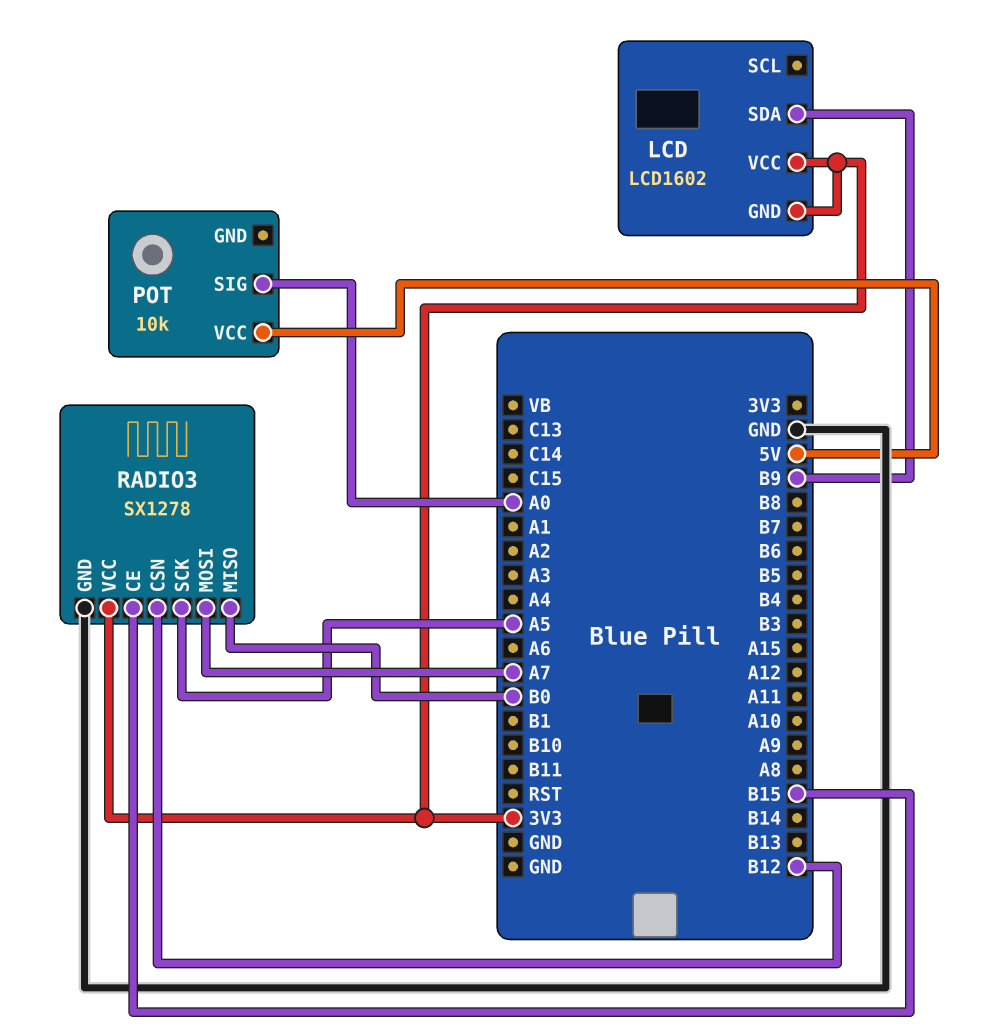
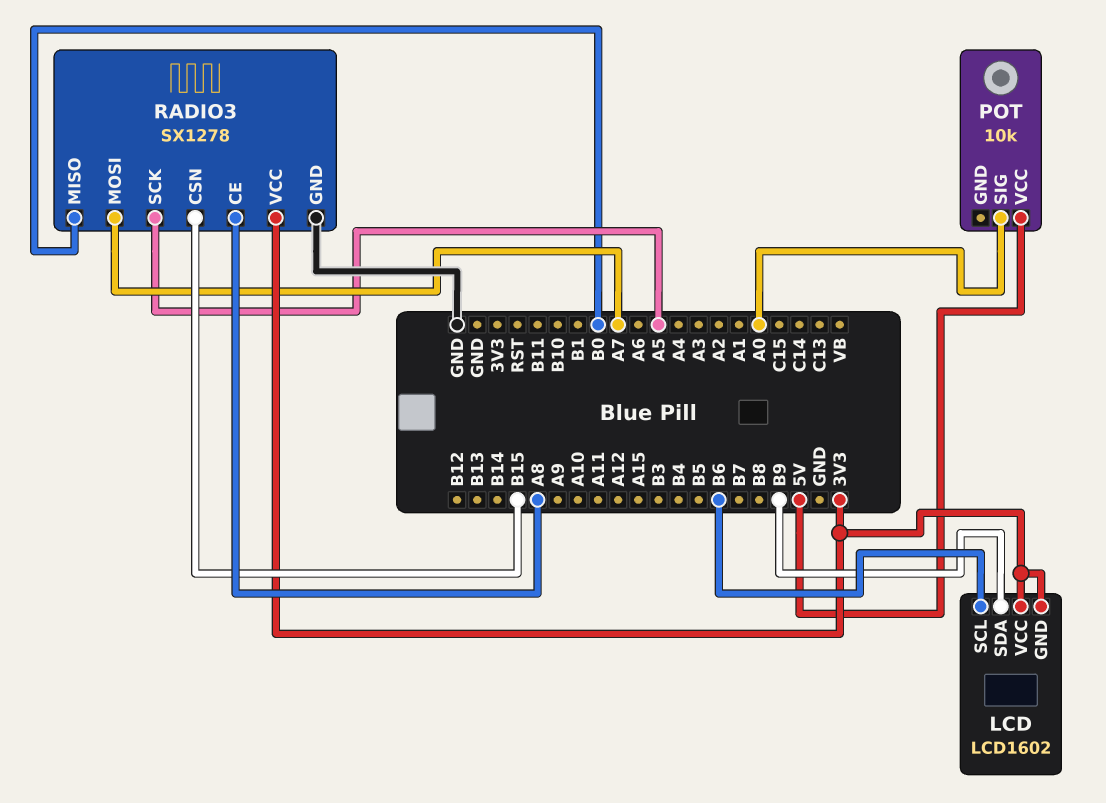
LCD pin SCL: none -> B6
RADIO3 pin CE: B15 -> A8
RADIO3 pin CSN: B12 -> B15

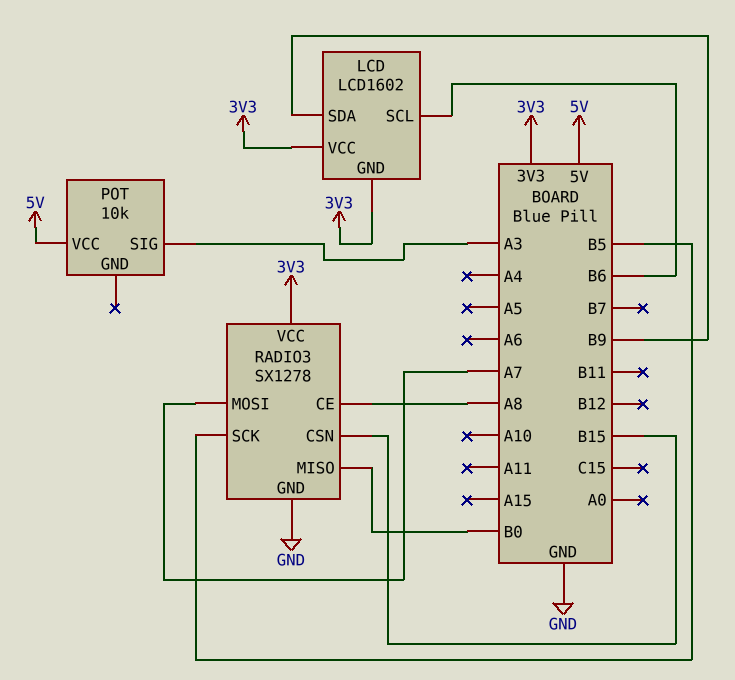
POT pin SIG: A0 -> A3
RADIO3 pin SCK: A5 -> B5

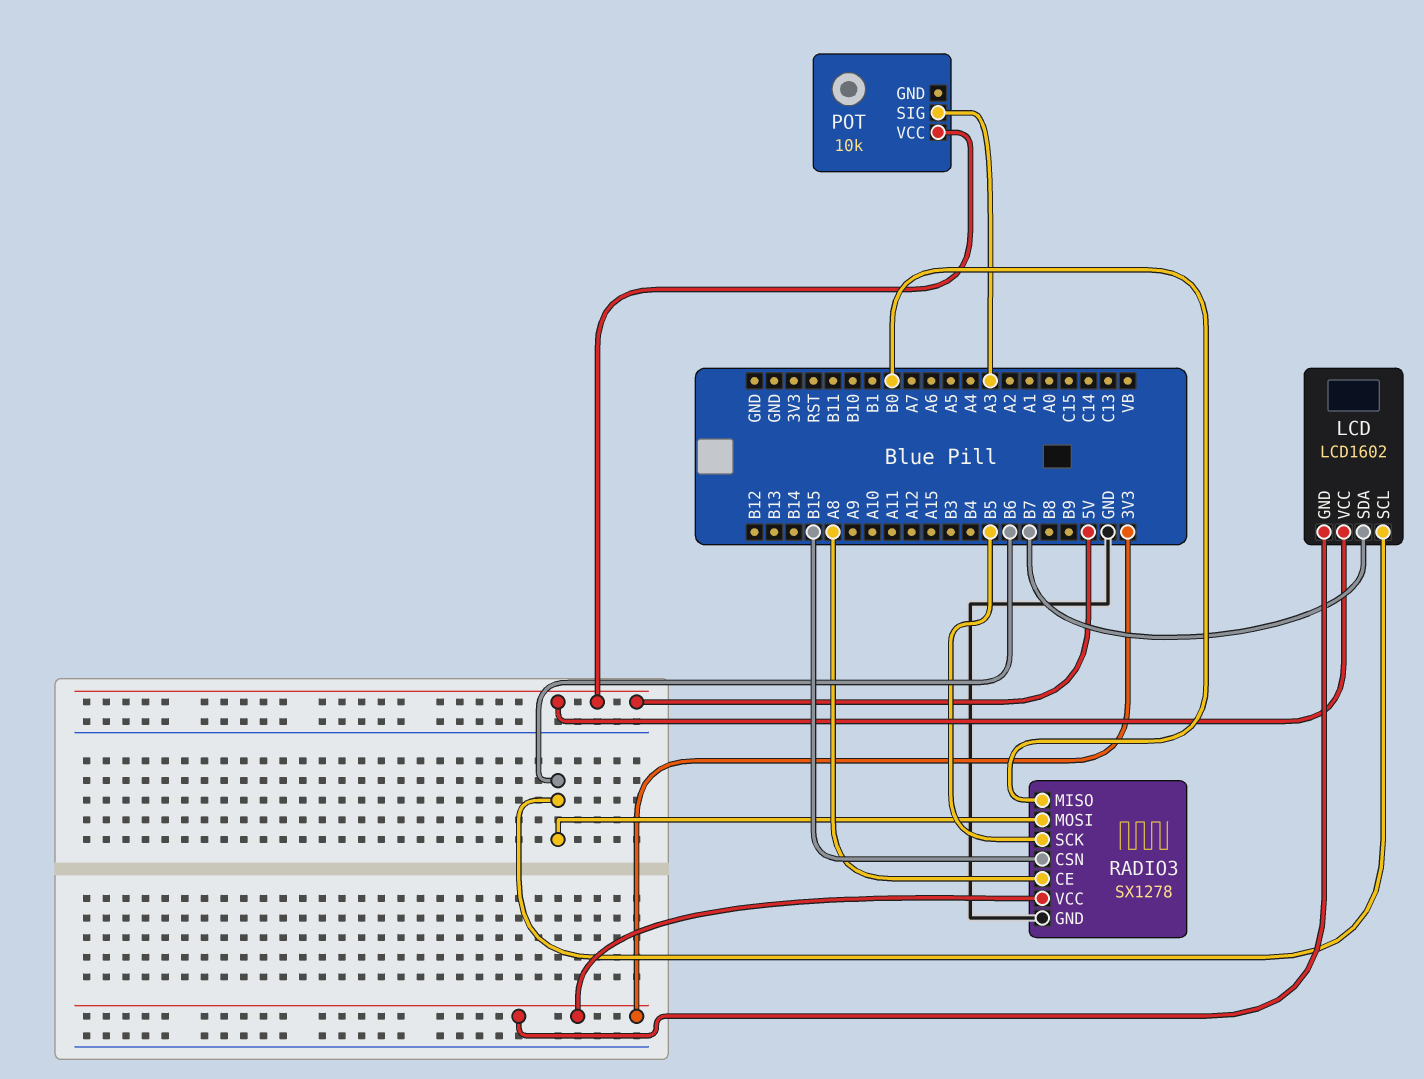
LCD pin SDA: B9 -> B7
LCD pin VCC: 3V3 -> 5V
RADIO3 pin MOSI: A7 -> B6

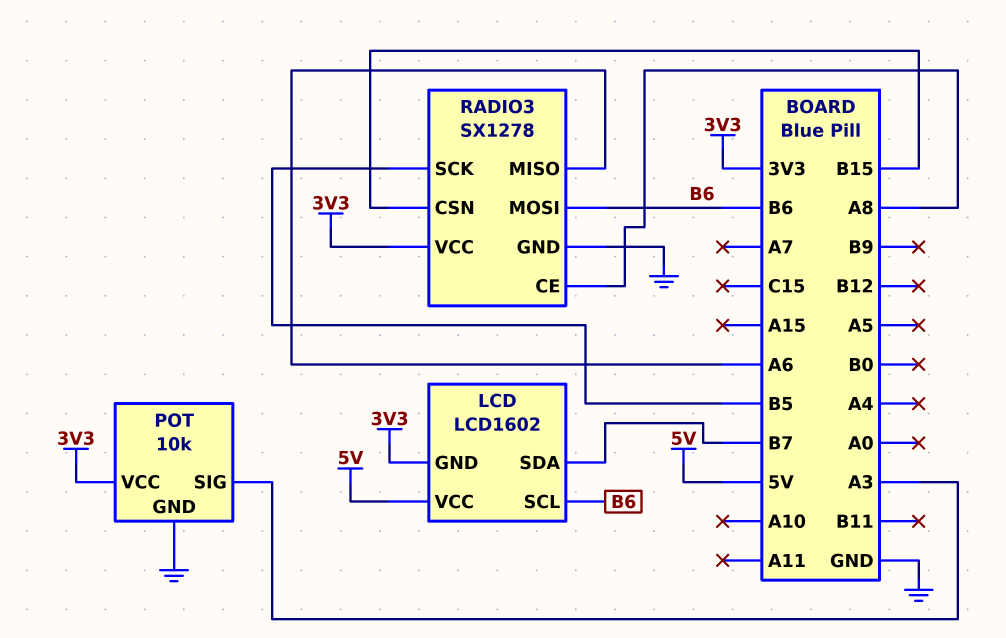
POT pin GND: none -> GND
POT pin VCC: 5V -> 3V3
RADIO3 pin MISO: B0 -> A6

